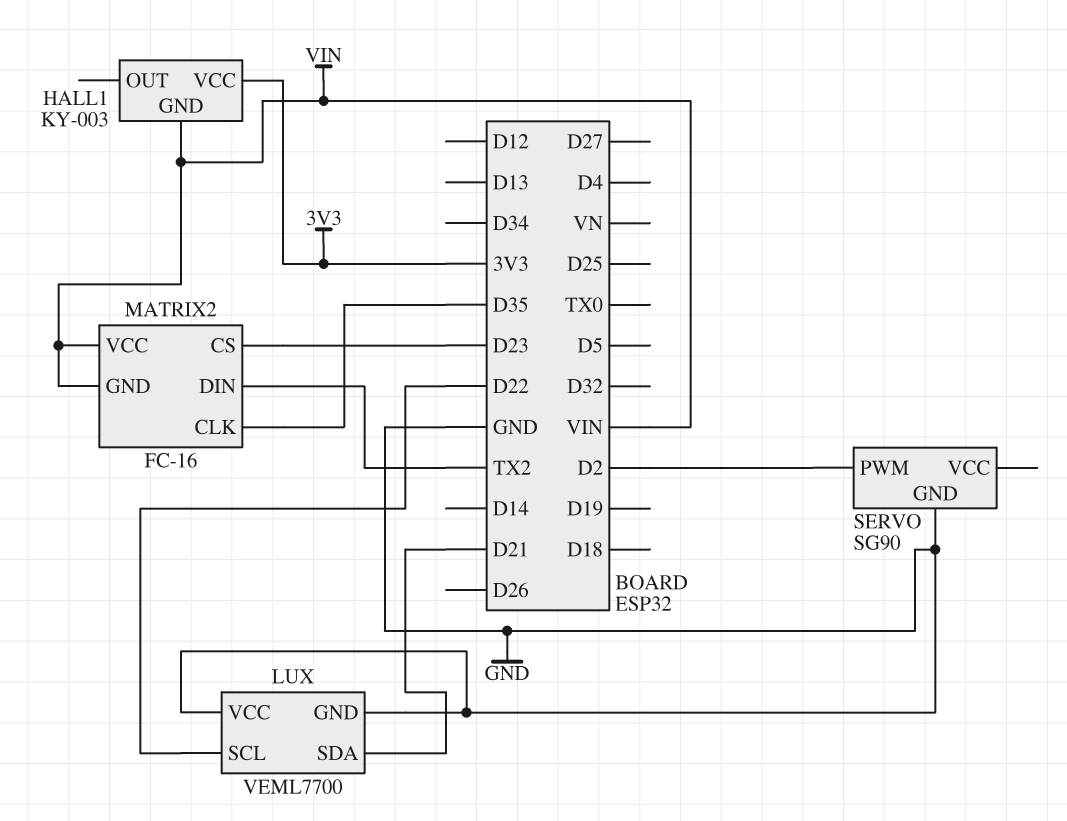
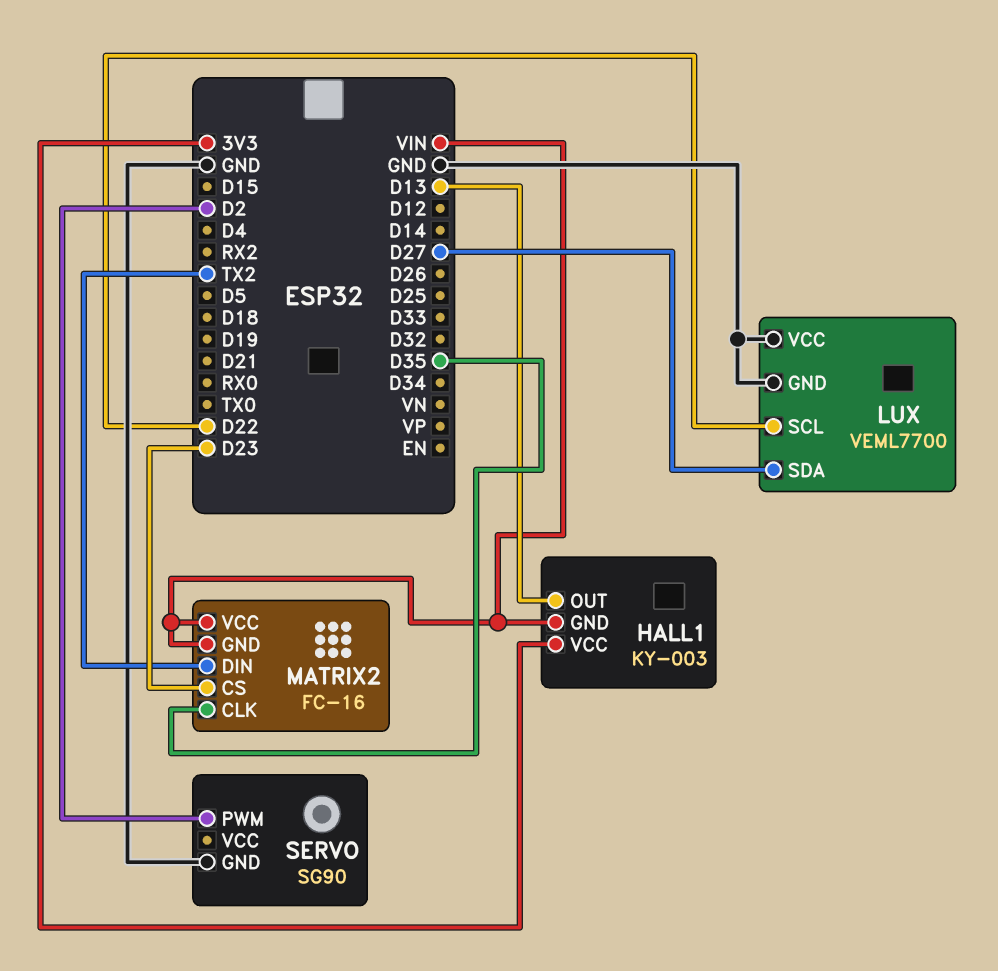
HALL1 pin OUT: none -> D13
LUX pin SDA: D21 -> D27

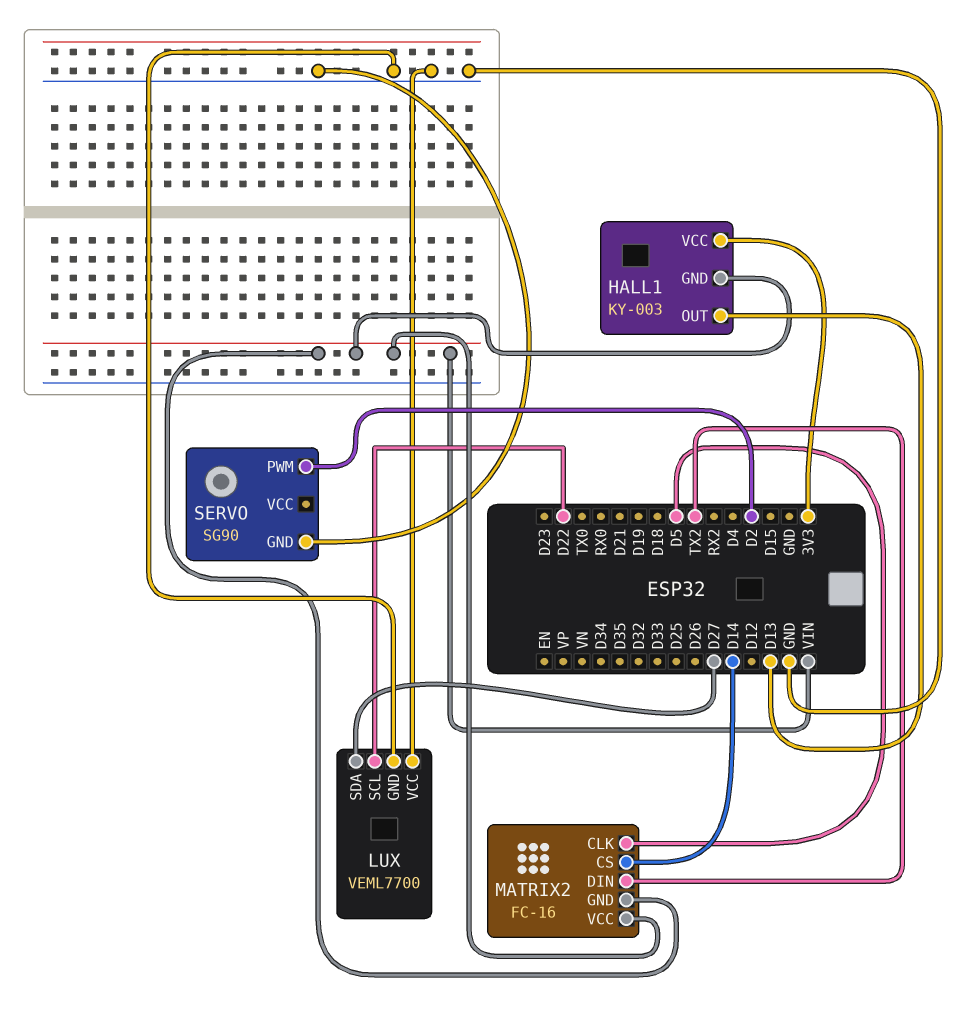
MATRIX2 pin CLK: D35 -> D5
MATRIX2 pin CS: D23 -> D14

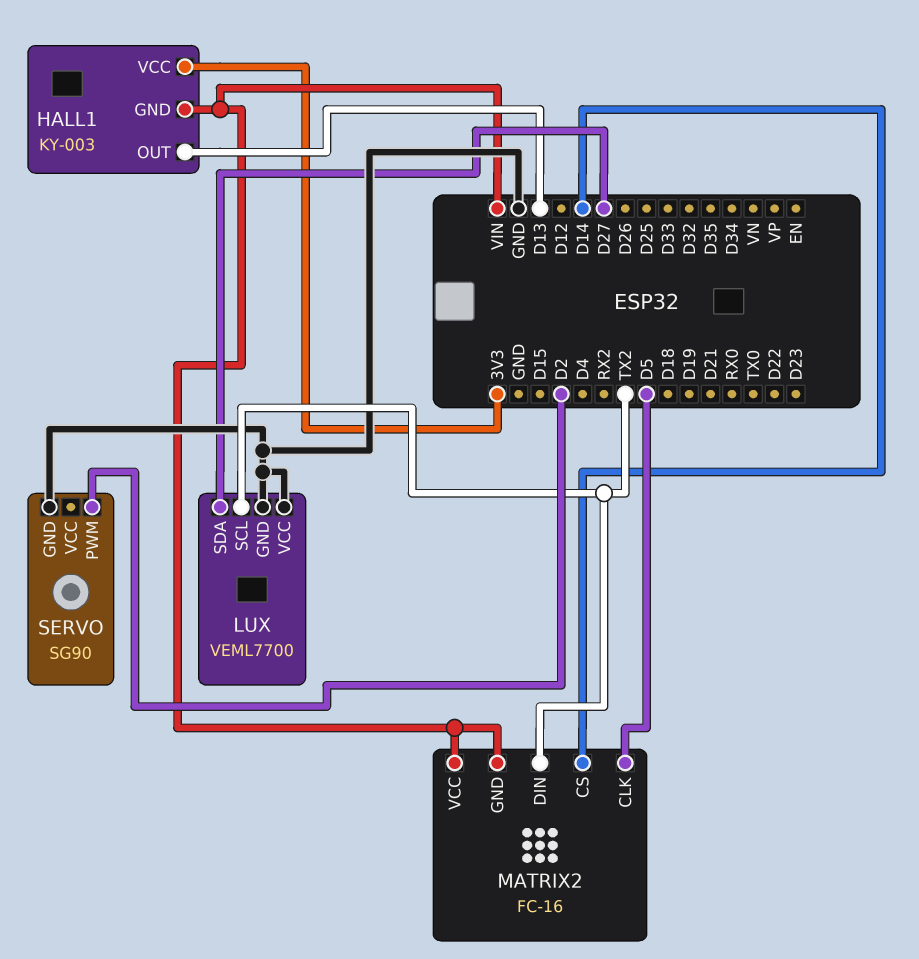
LUX pin SCL: D22 -> TX2

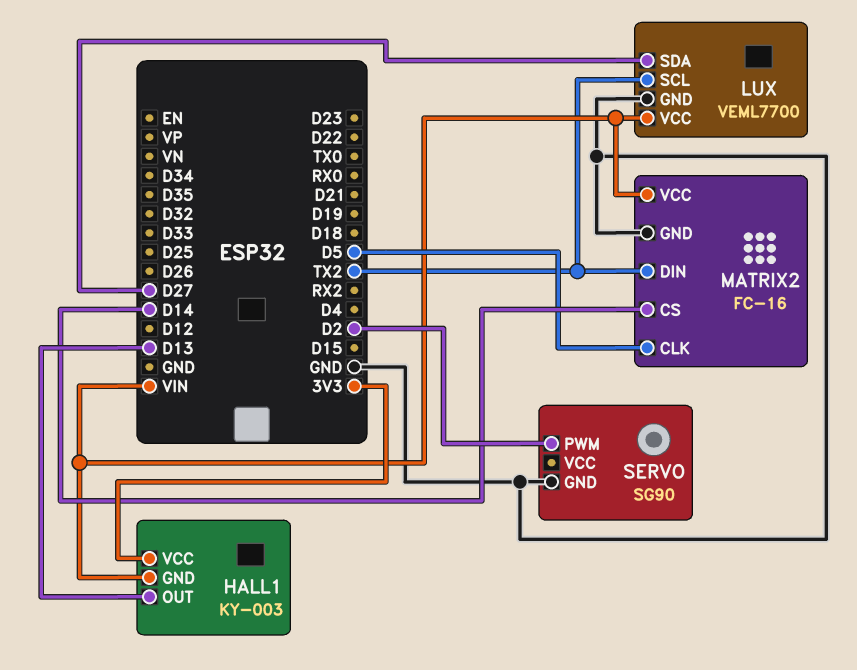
LUX pin VCC: GND -> VIN
MATRIX2 pin GND: VIN -> GND

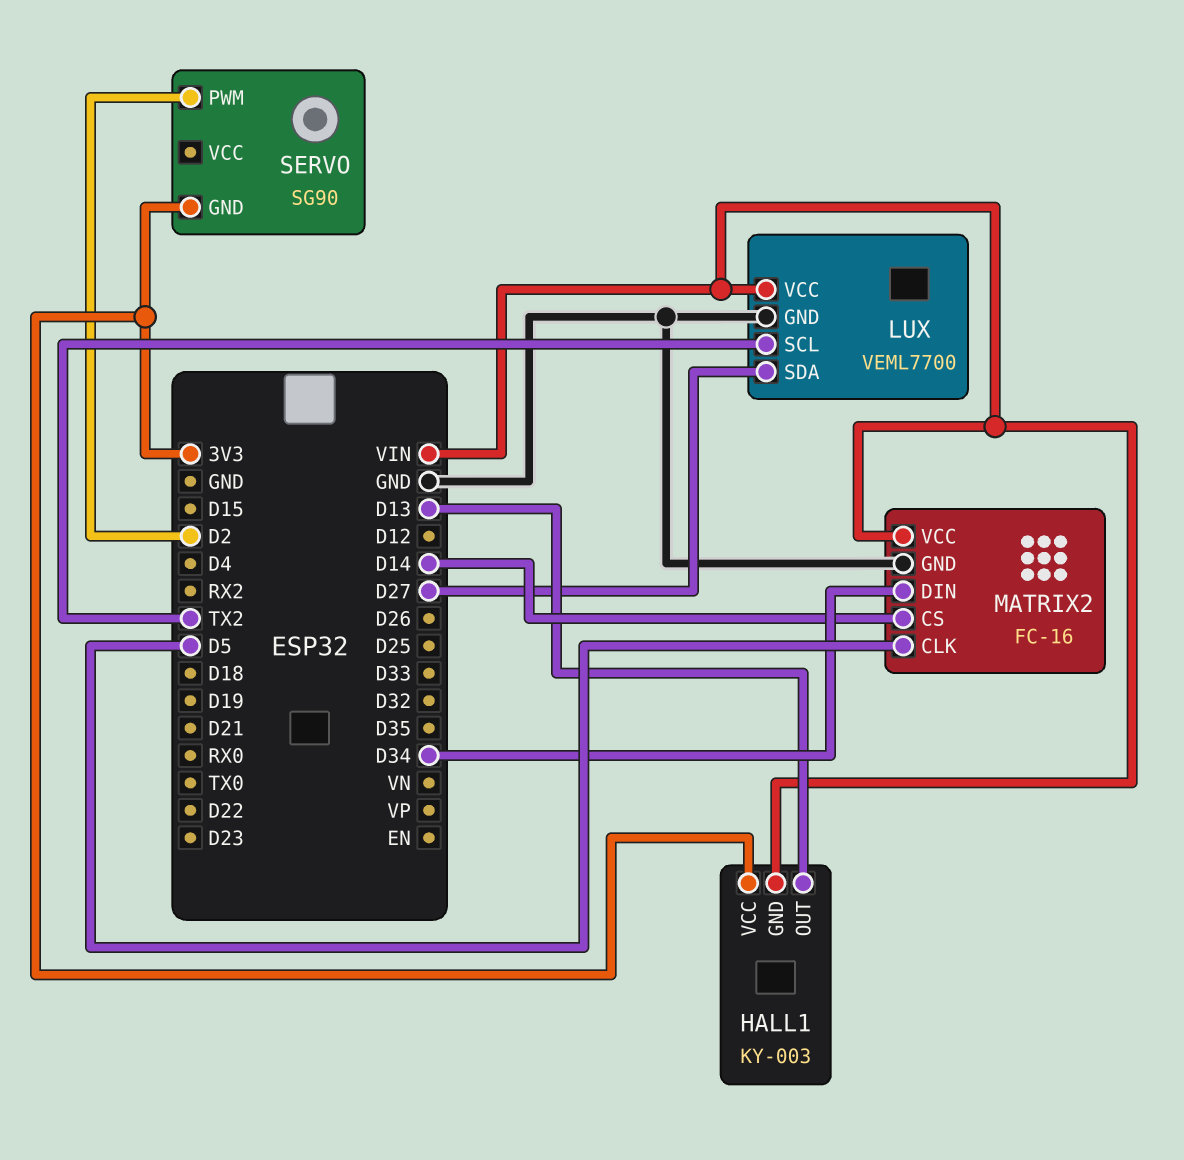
MATRIX2 pin DIN: TX2 -> D34
SERVO pin GND: GND -> 3V3

